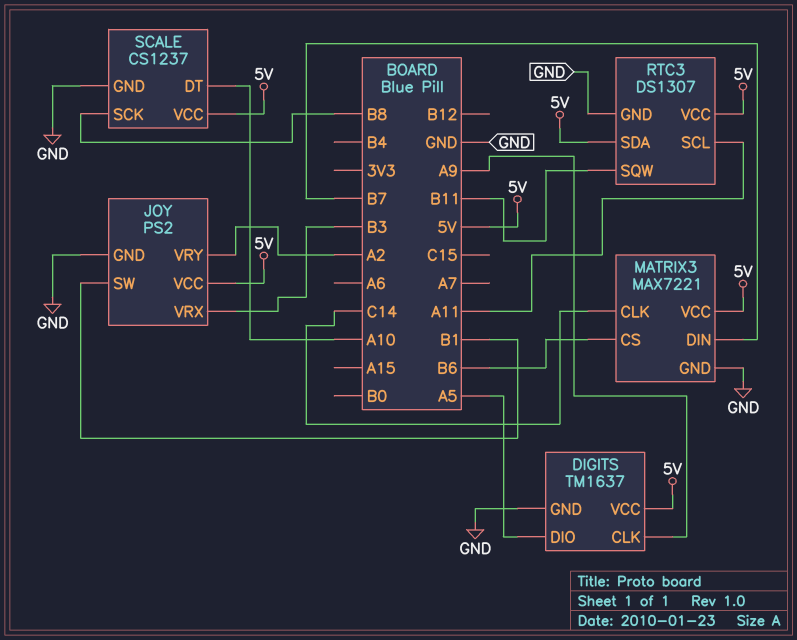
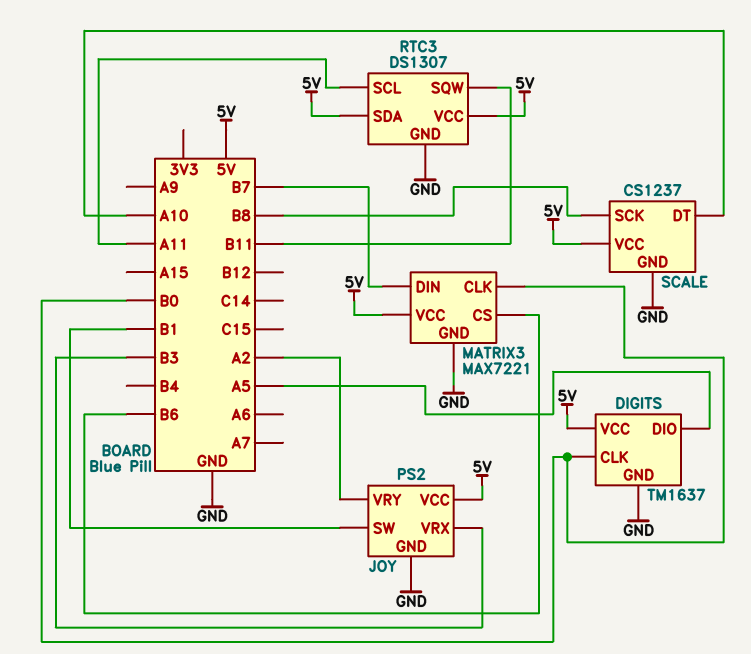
DIGITS pin CLK: A9 -> B0
MATRIX3 pin CLK: C14 -> B0

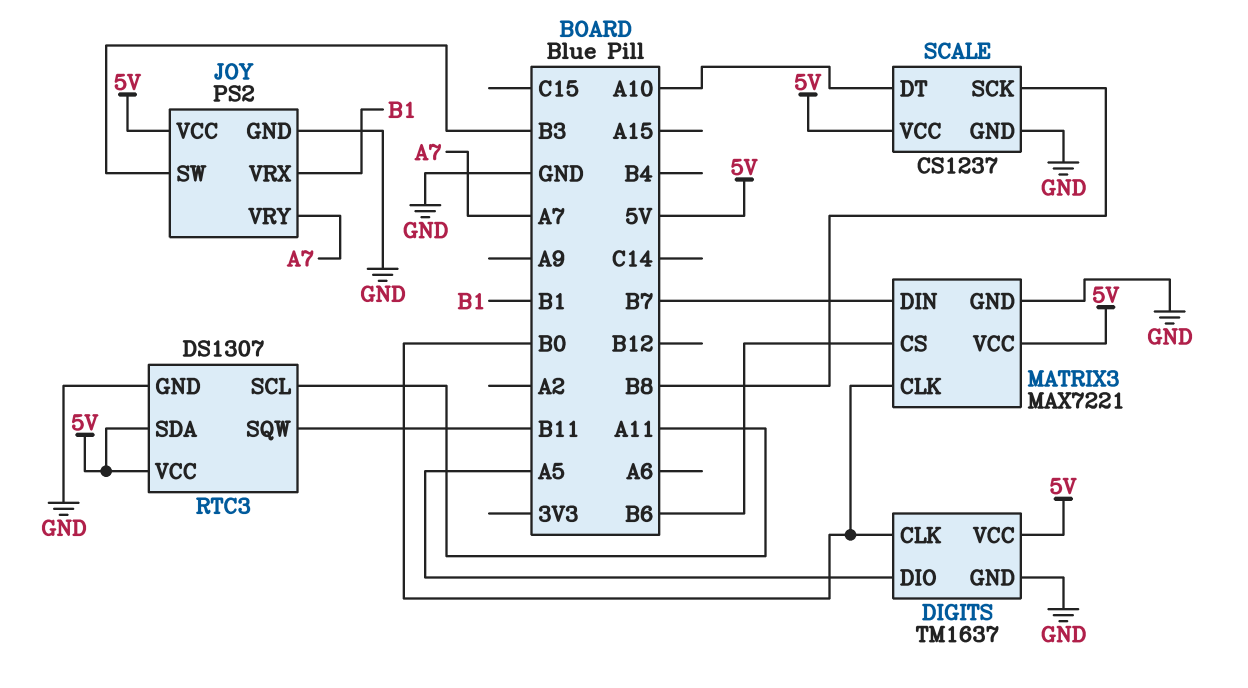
JOY pin SW: B1 -> B3
JOY pin VRX: B3 -> B1
JOY pin VRY: A2 -> A7

